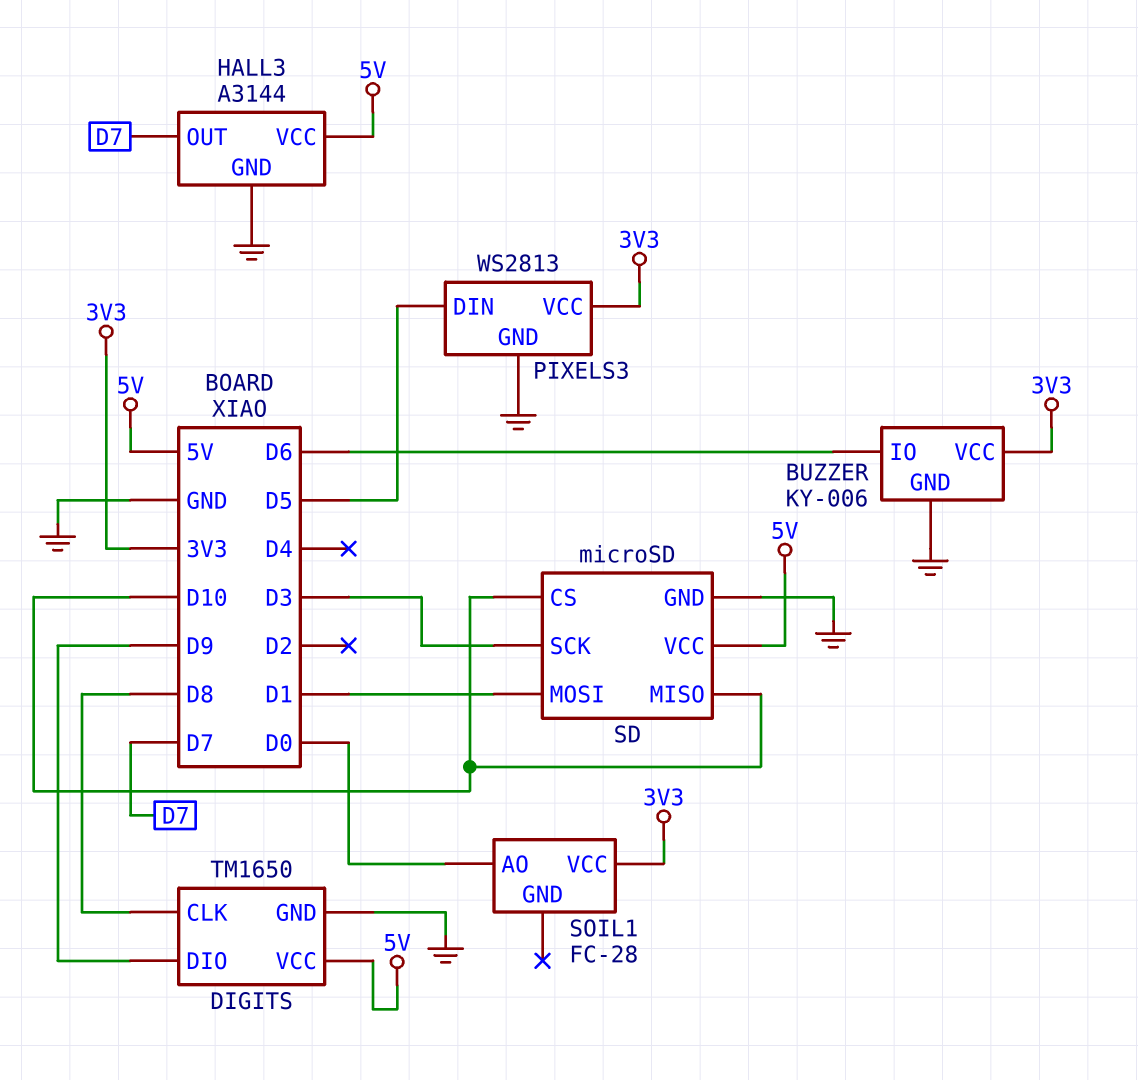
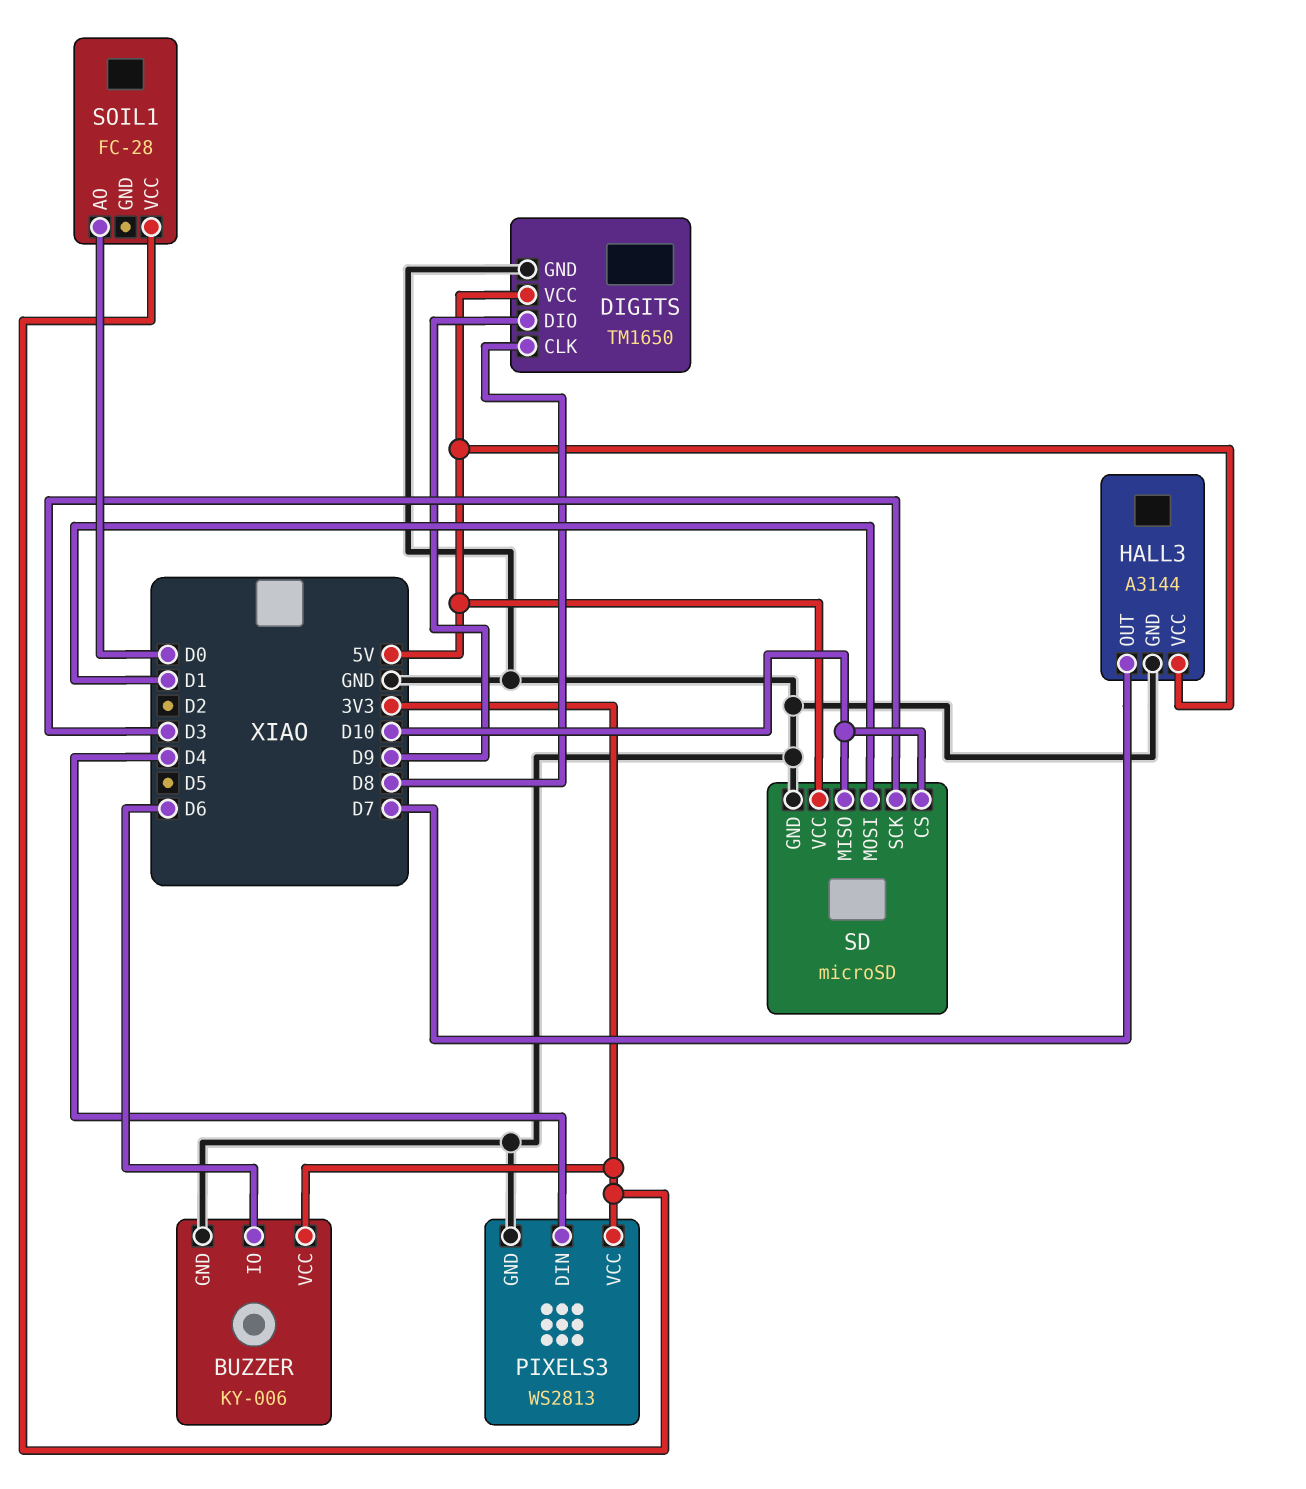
PIXELS3 pin DIN: D5 -> D4

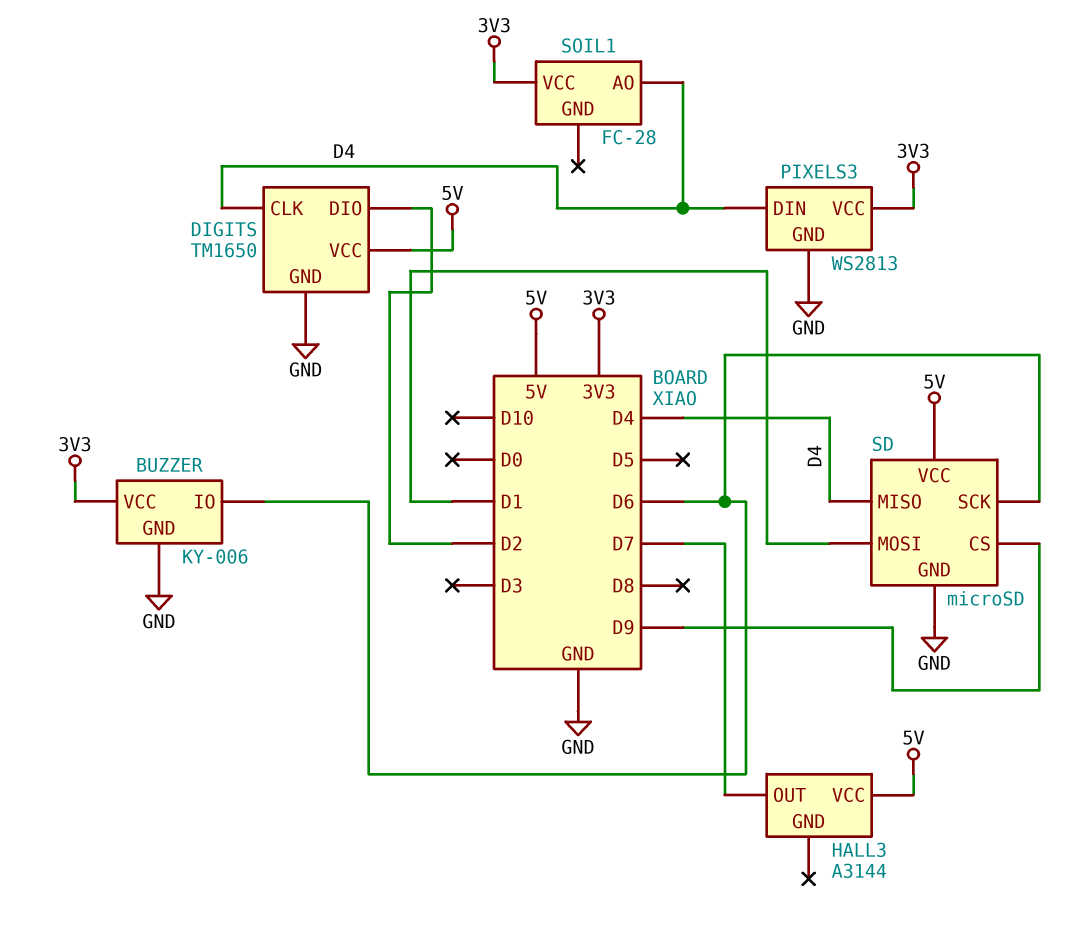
DIGITS pin CLK: D8 -> D4
DIGITS pin DIO: D9 -> D2
HALL3 pin GND: GND -> none
SD pin CS: D10 -> D9
SD pin MISO: D10 -> D4
SD pin SCK: D3 -> D6
SOIL1 pin AO: D0 -> D4

